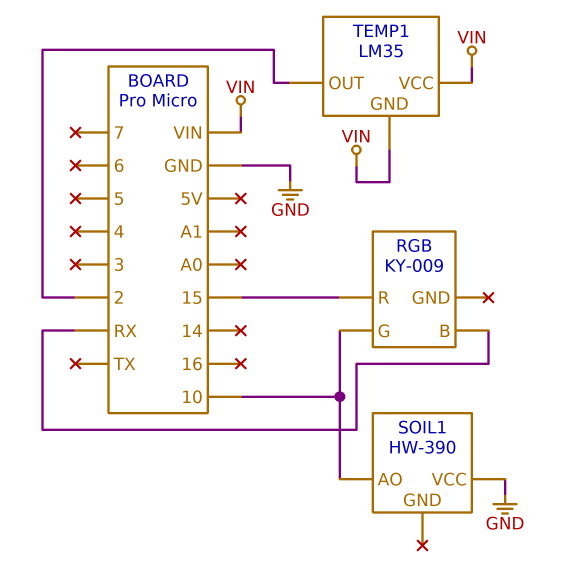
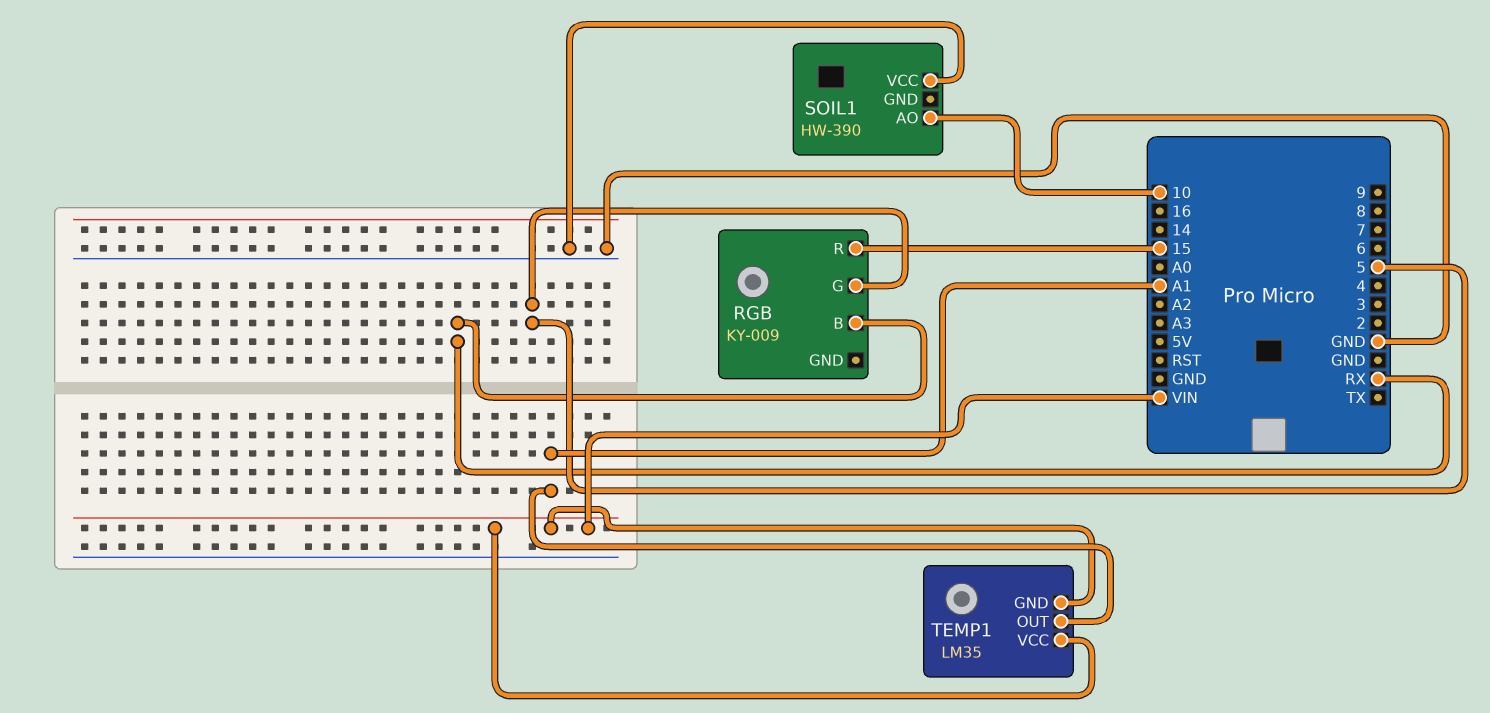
RGB pin G: 10 -> 5
TEMP1 pin OUT: 2 -> A1

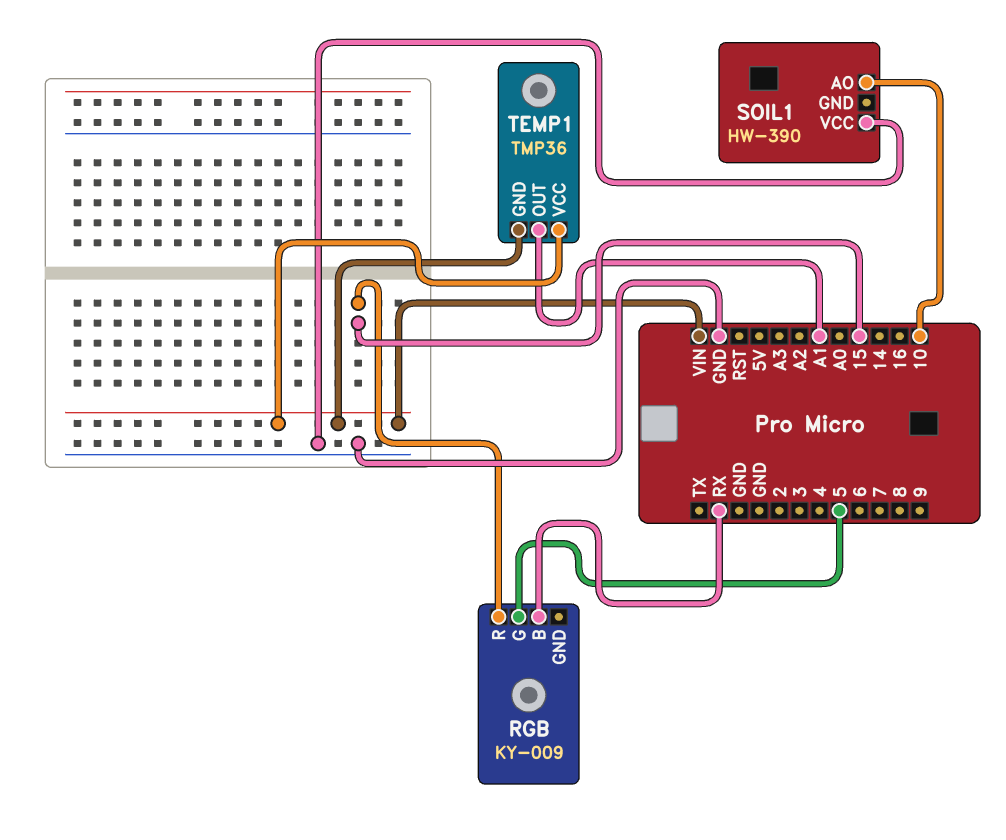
TEMP1: LM35 -> TMP36

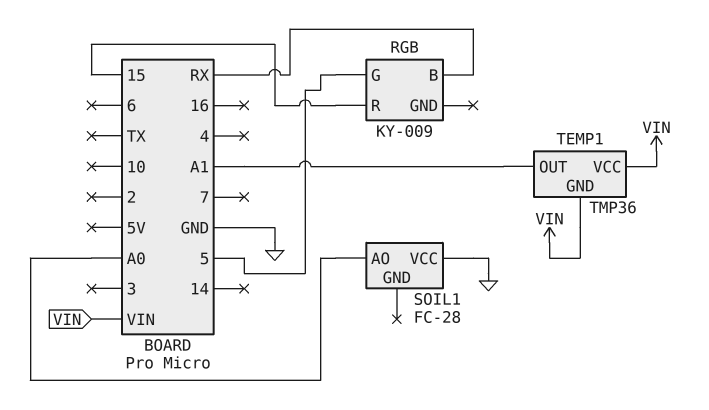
SOIL1: HW-390 -> FC-28
SOIL1 pin AO: 10 -> A0

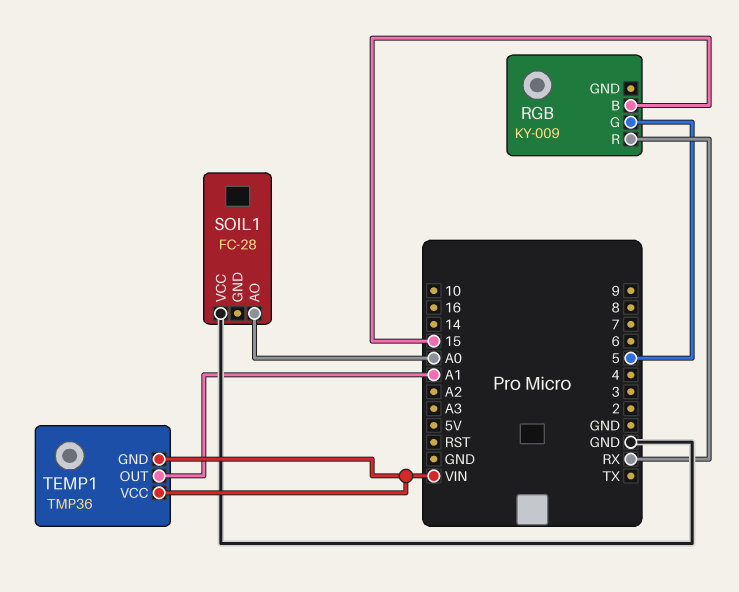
RGB pin B: RX -> 15
RGB pin R: 15 -> RX

